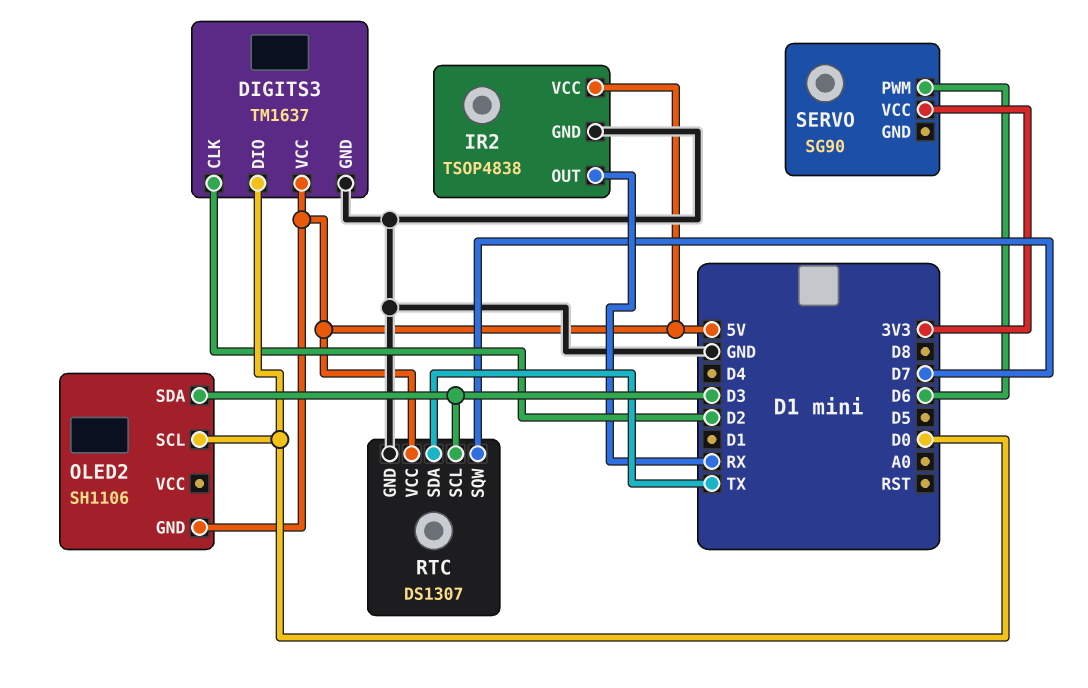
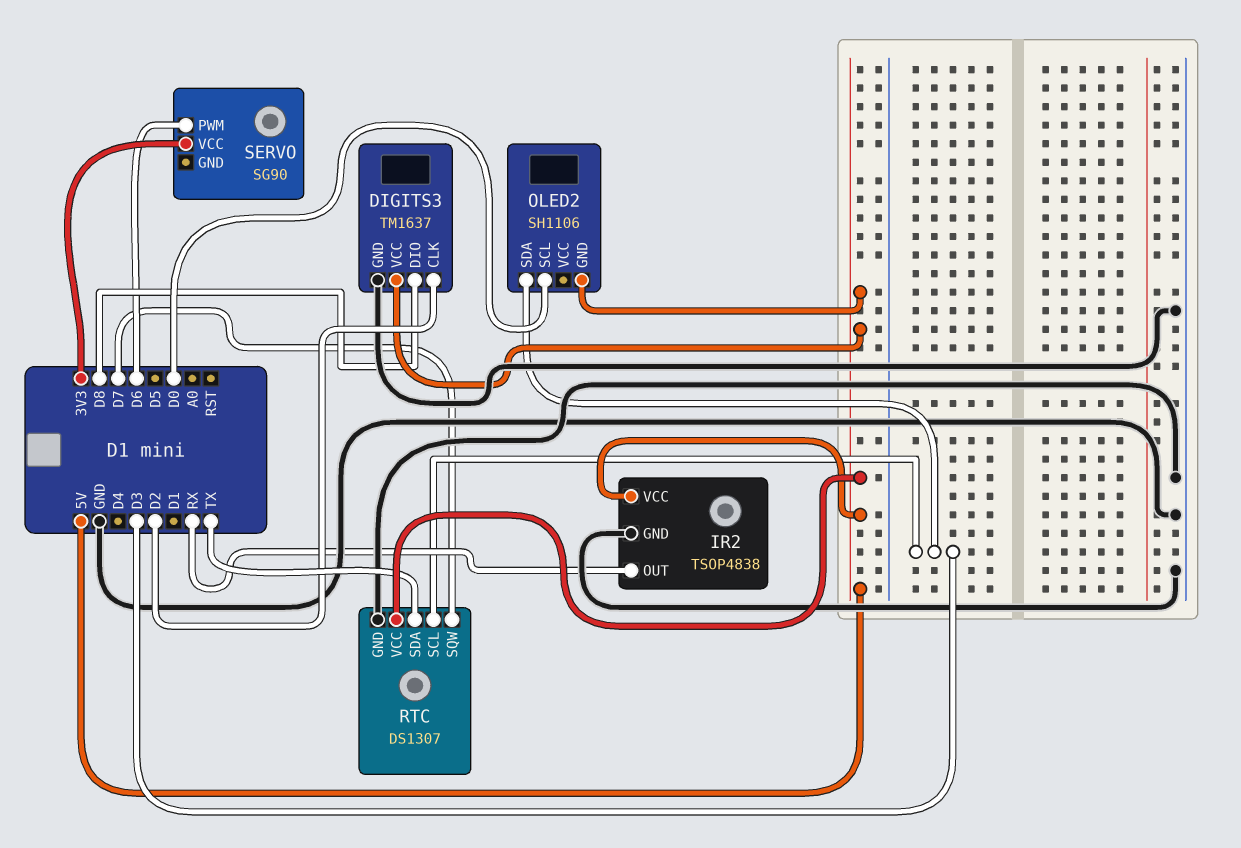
DIGITS3 pin DIO: D0 -> D8

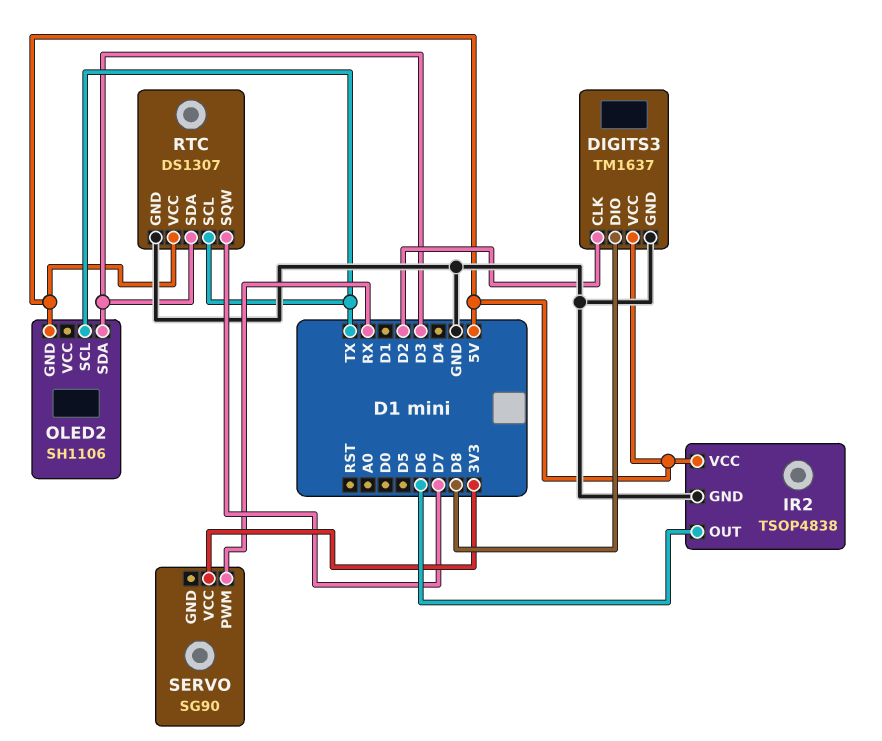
IR2 pin OUT: RX -> D6
OLED2 pin SCL: D0 -> TX
RTC pin SCL: D3 -> TX
RTC pin SDA: TX -> D3
SERVO pin PWM: D6 -> RX

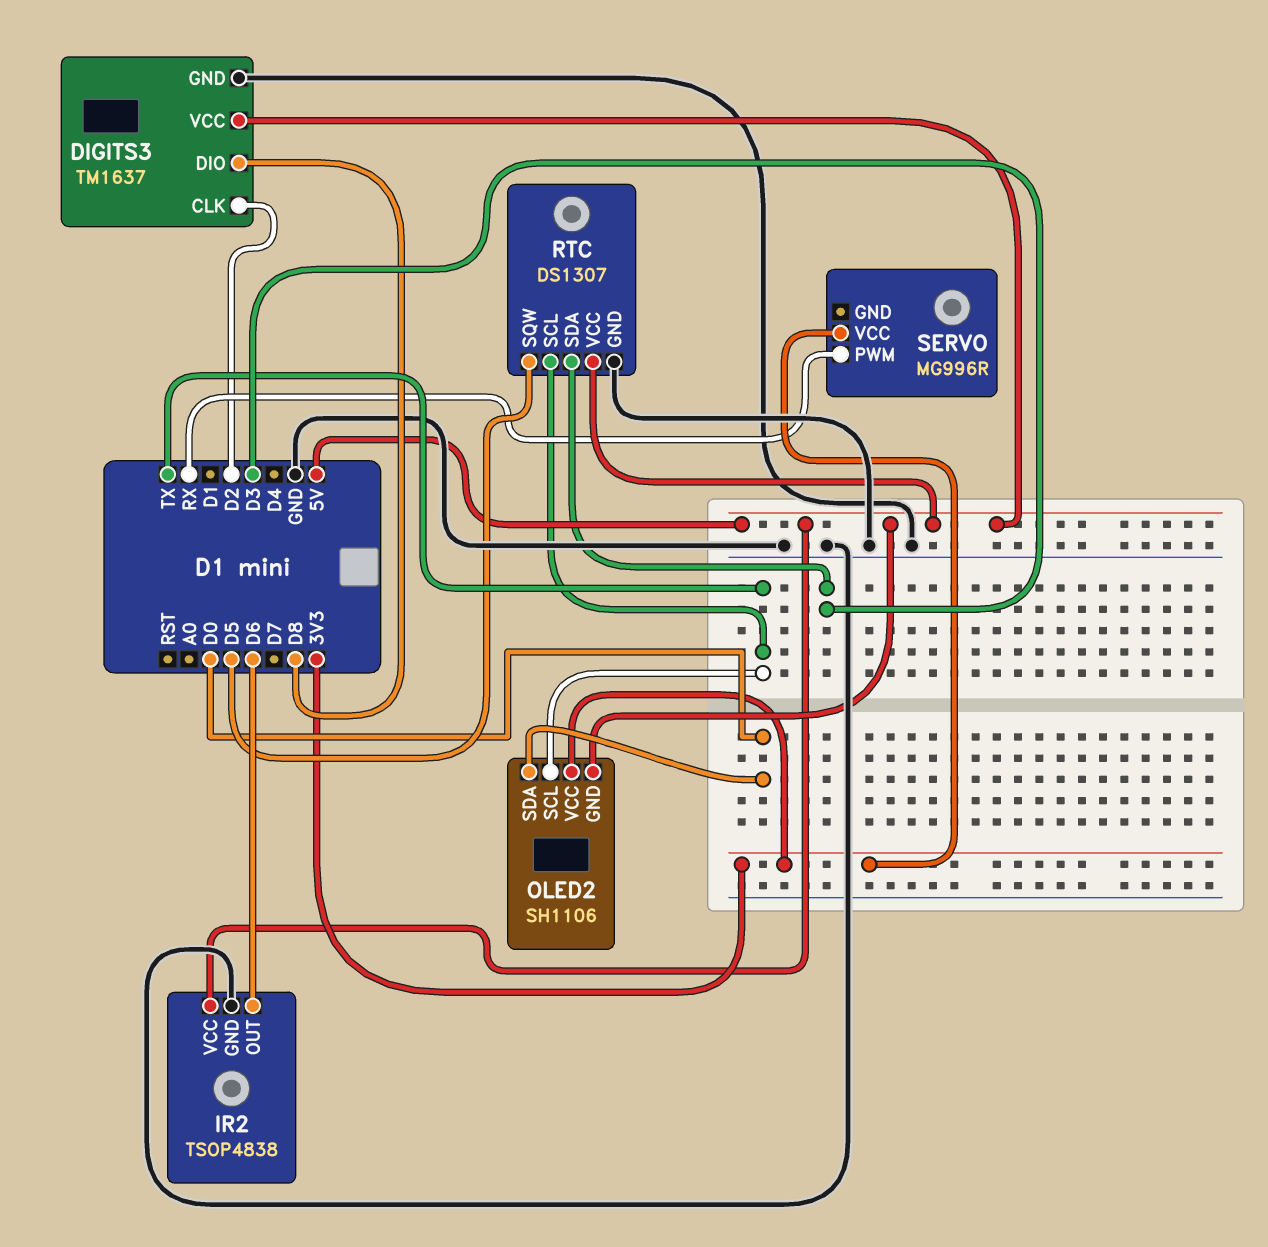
OLED2 pin SDA: D3 -> D0
OLED2 pin VCC: none -> 3V3
RTC pin SQW: D7 -> D5
SERVO: SG90 -> MG996R

